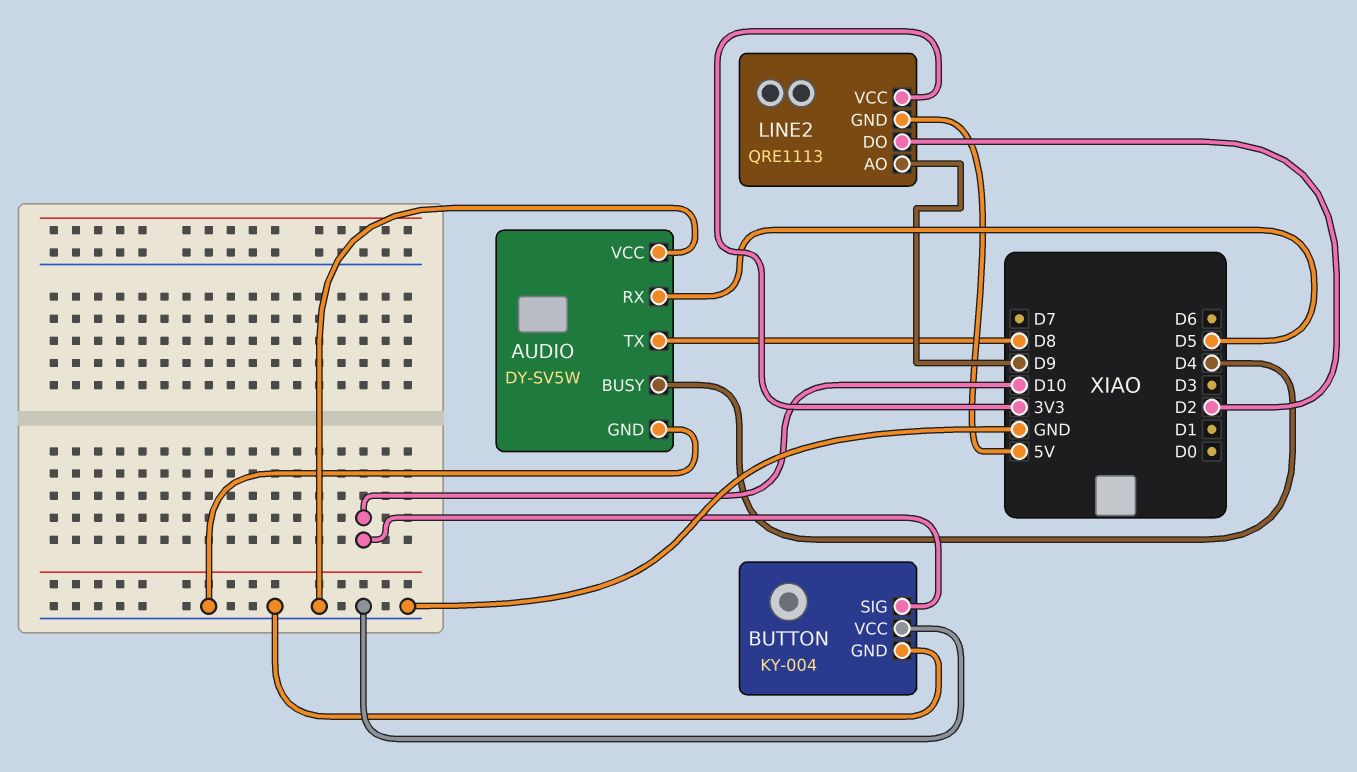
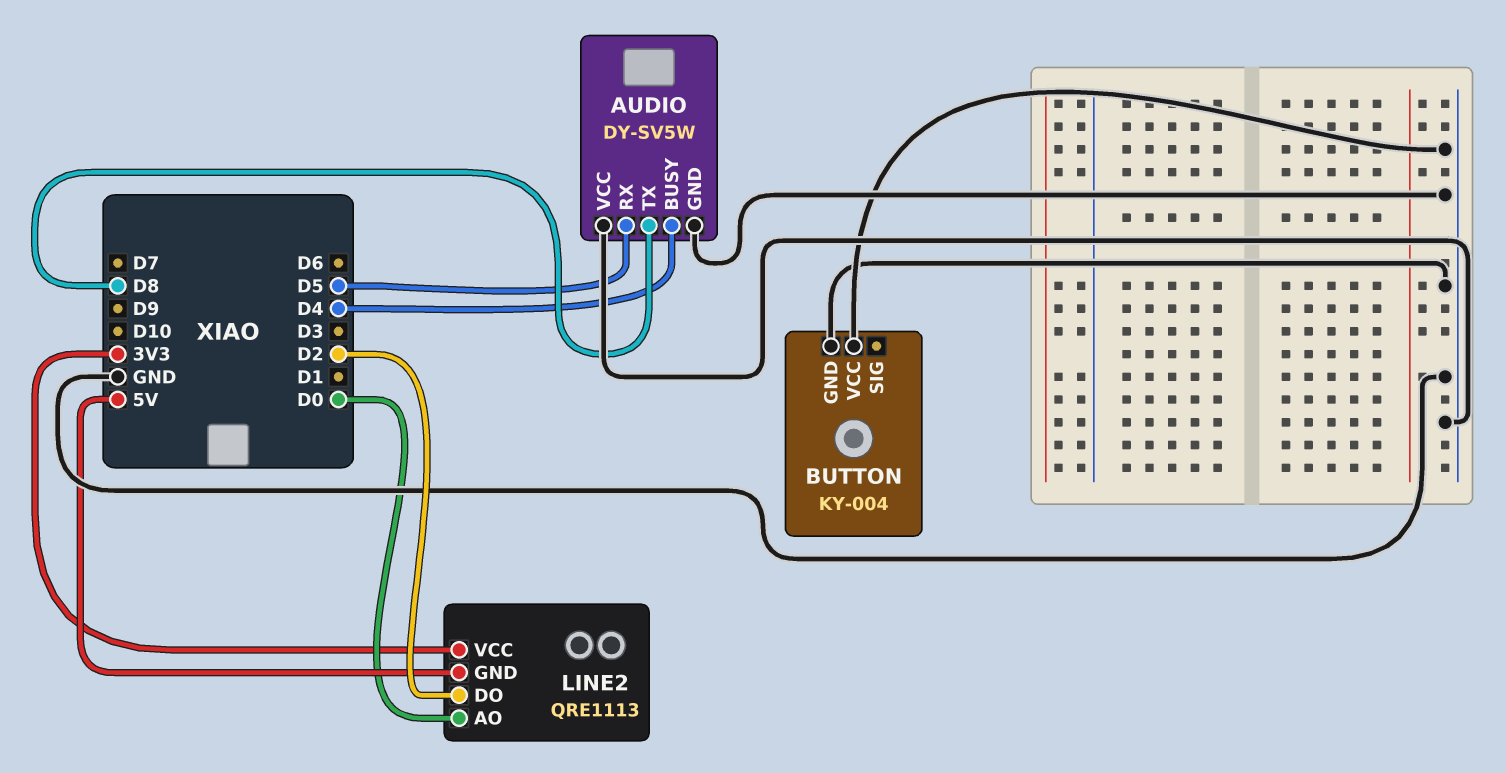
BUTTON pin SIG: D10 -> none
LINE2 pin AO: D9 -> D0

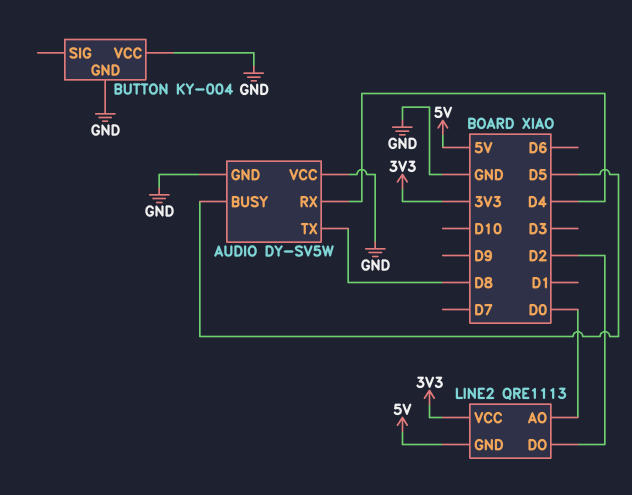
AUDIO pin BUSY: D4 -> D5
AUDIO pin RX: D5 -> D4

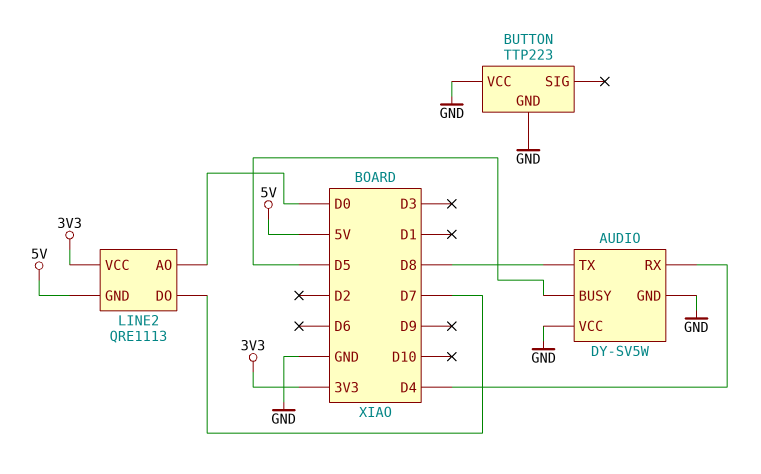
BUTTON: KY-004 -> TTP223
LINE2 pin DO: D2 -> D7

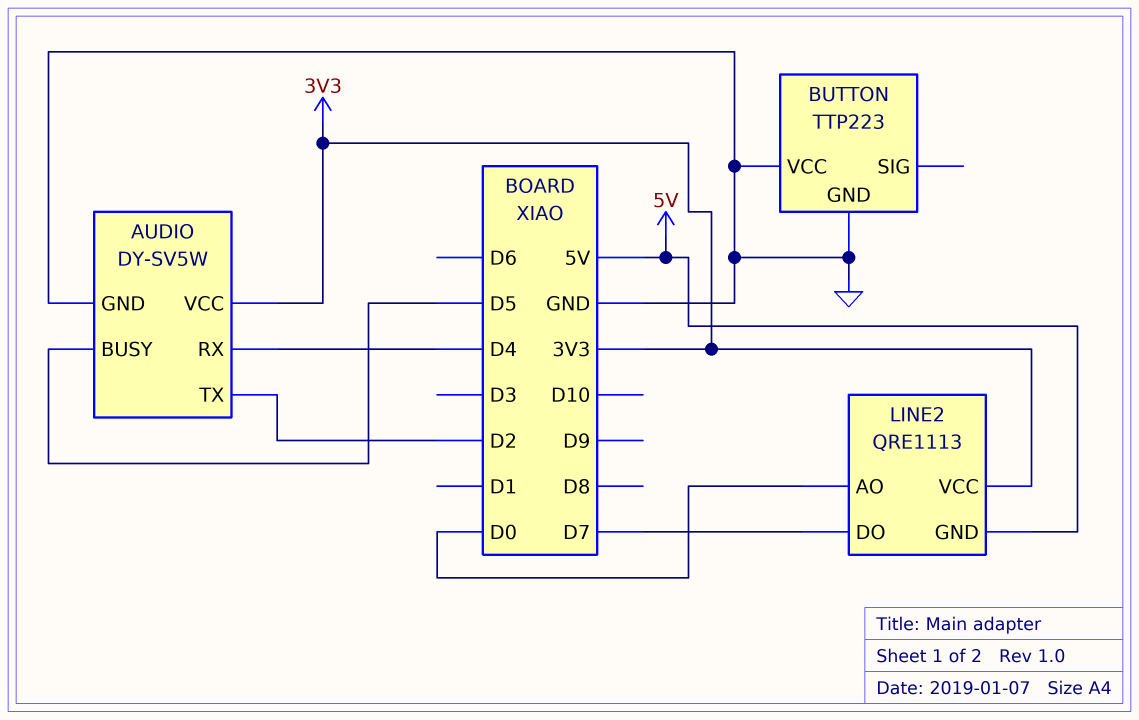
AUDIO pin TX: D8 -> D2
AUDIO pin VCC: GND -> 3V3

